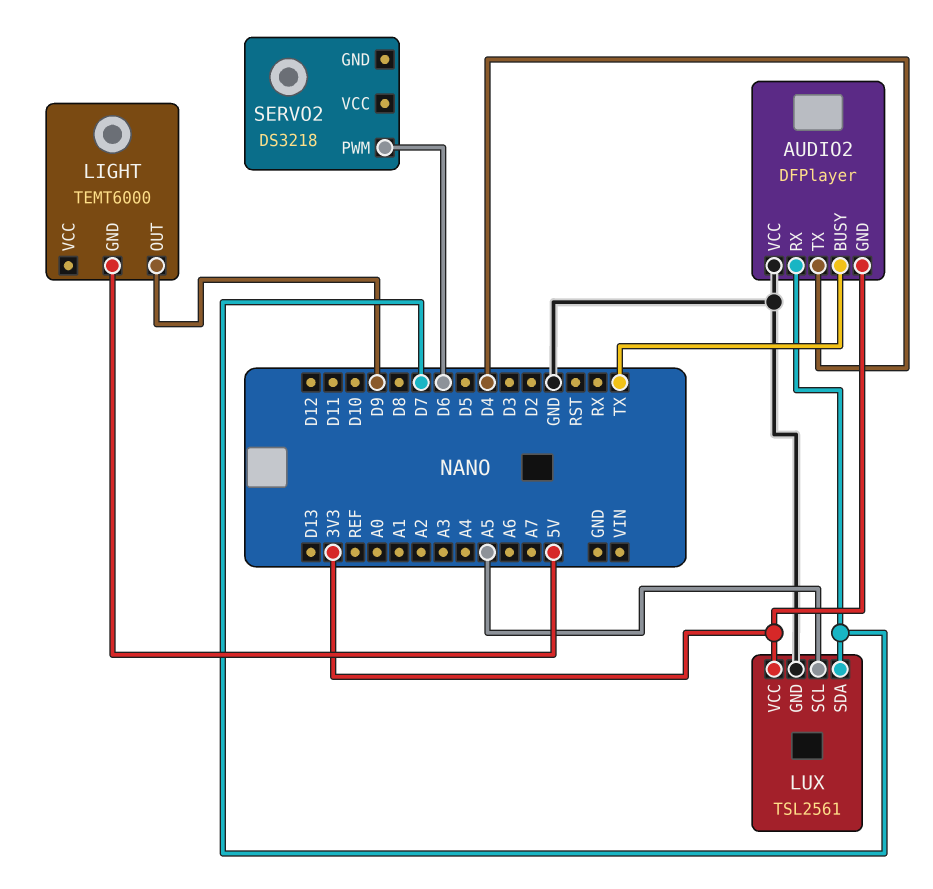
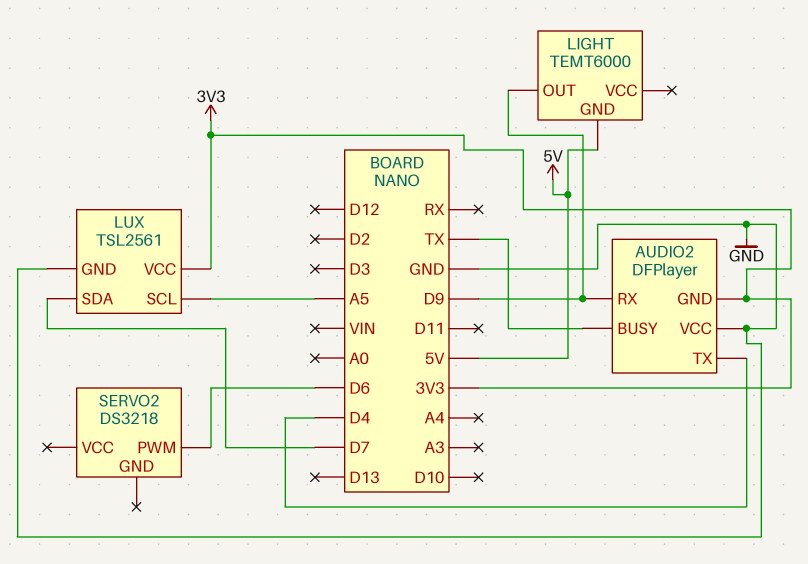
AUDIO2 pin RX: D7 -> D9

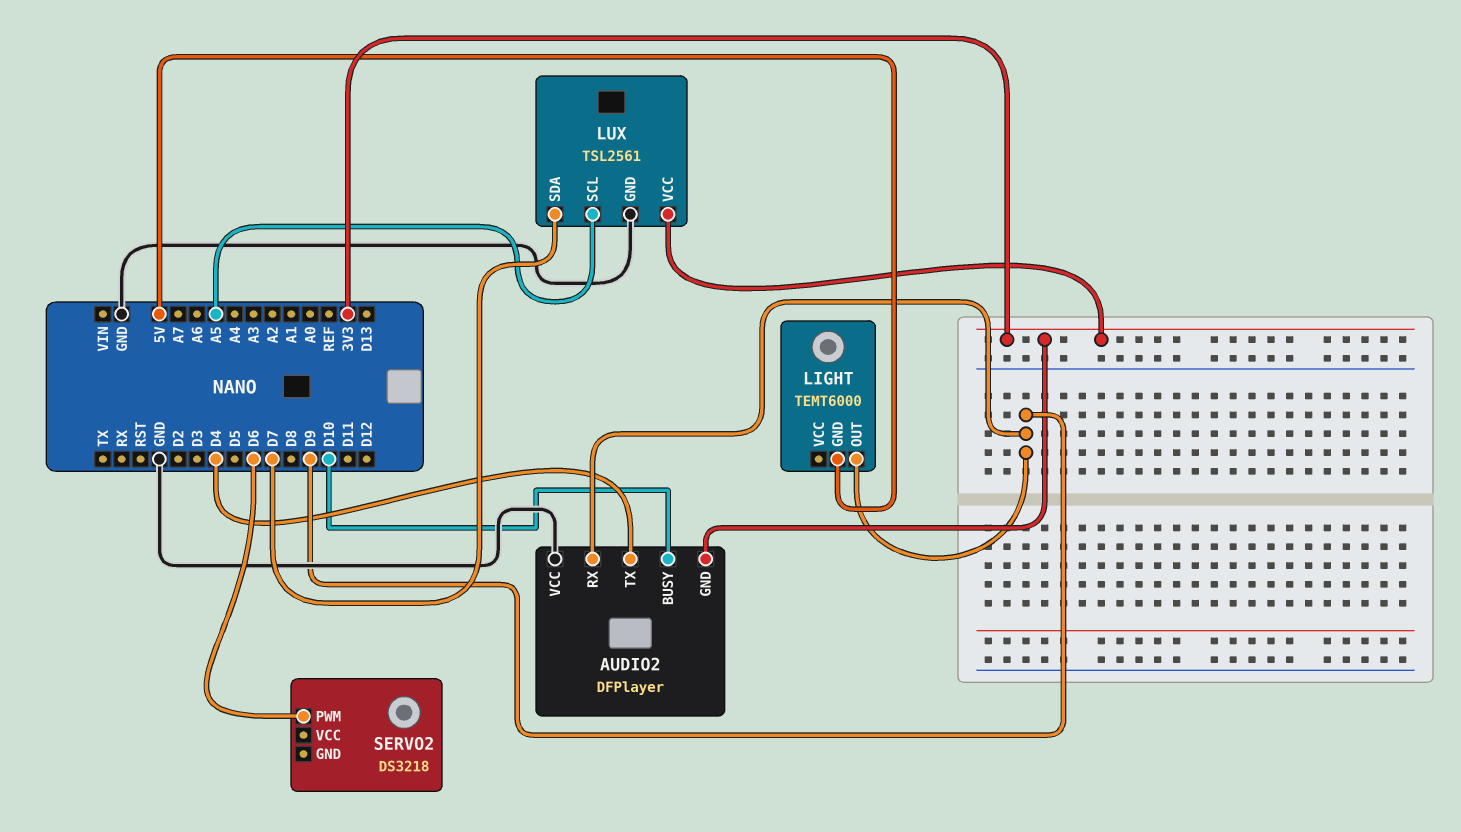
AUDIO2 pin BUSY: TX -> D10

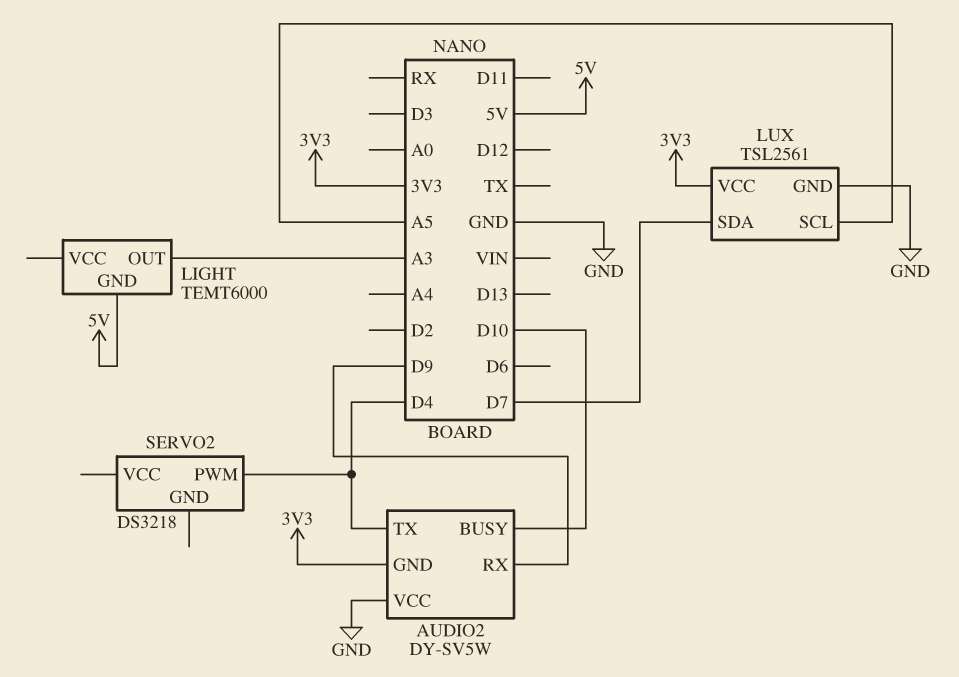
AUDIO2: DFPlayer -> DY-SV5W
LIGHT pin OUT: D9 -> A3
SERVO2 pin PWM: D6 -> D4

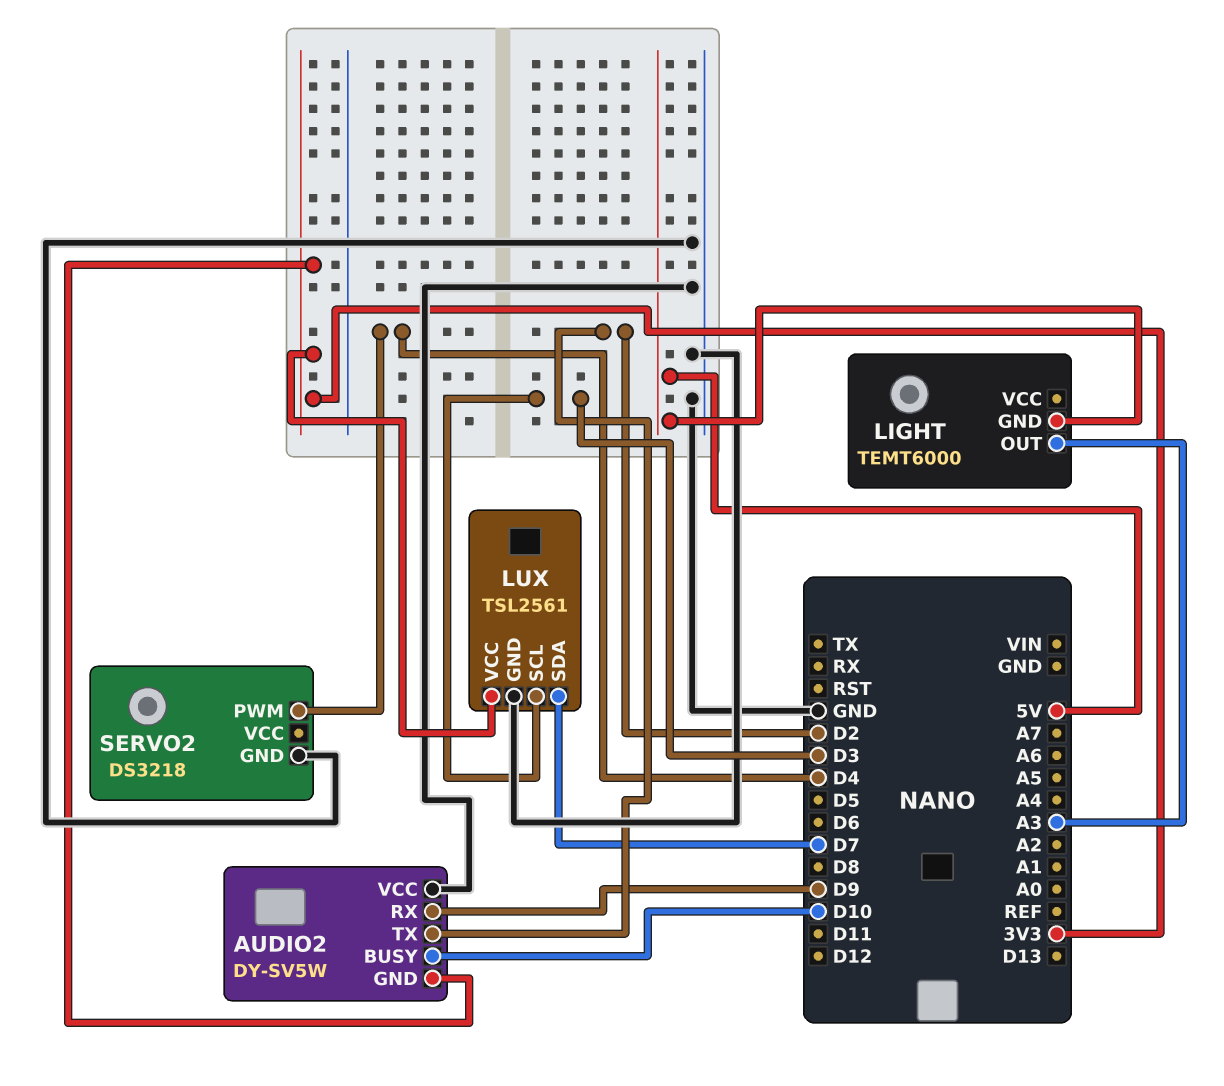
AUDIO2 pin TX: D4 -> D2
LUX pin SCL: A5 -> D3
SERVO2 pin GND: none -> GND

